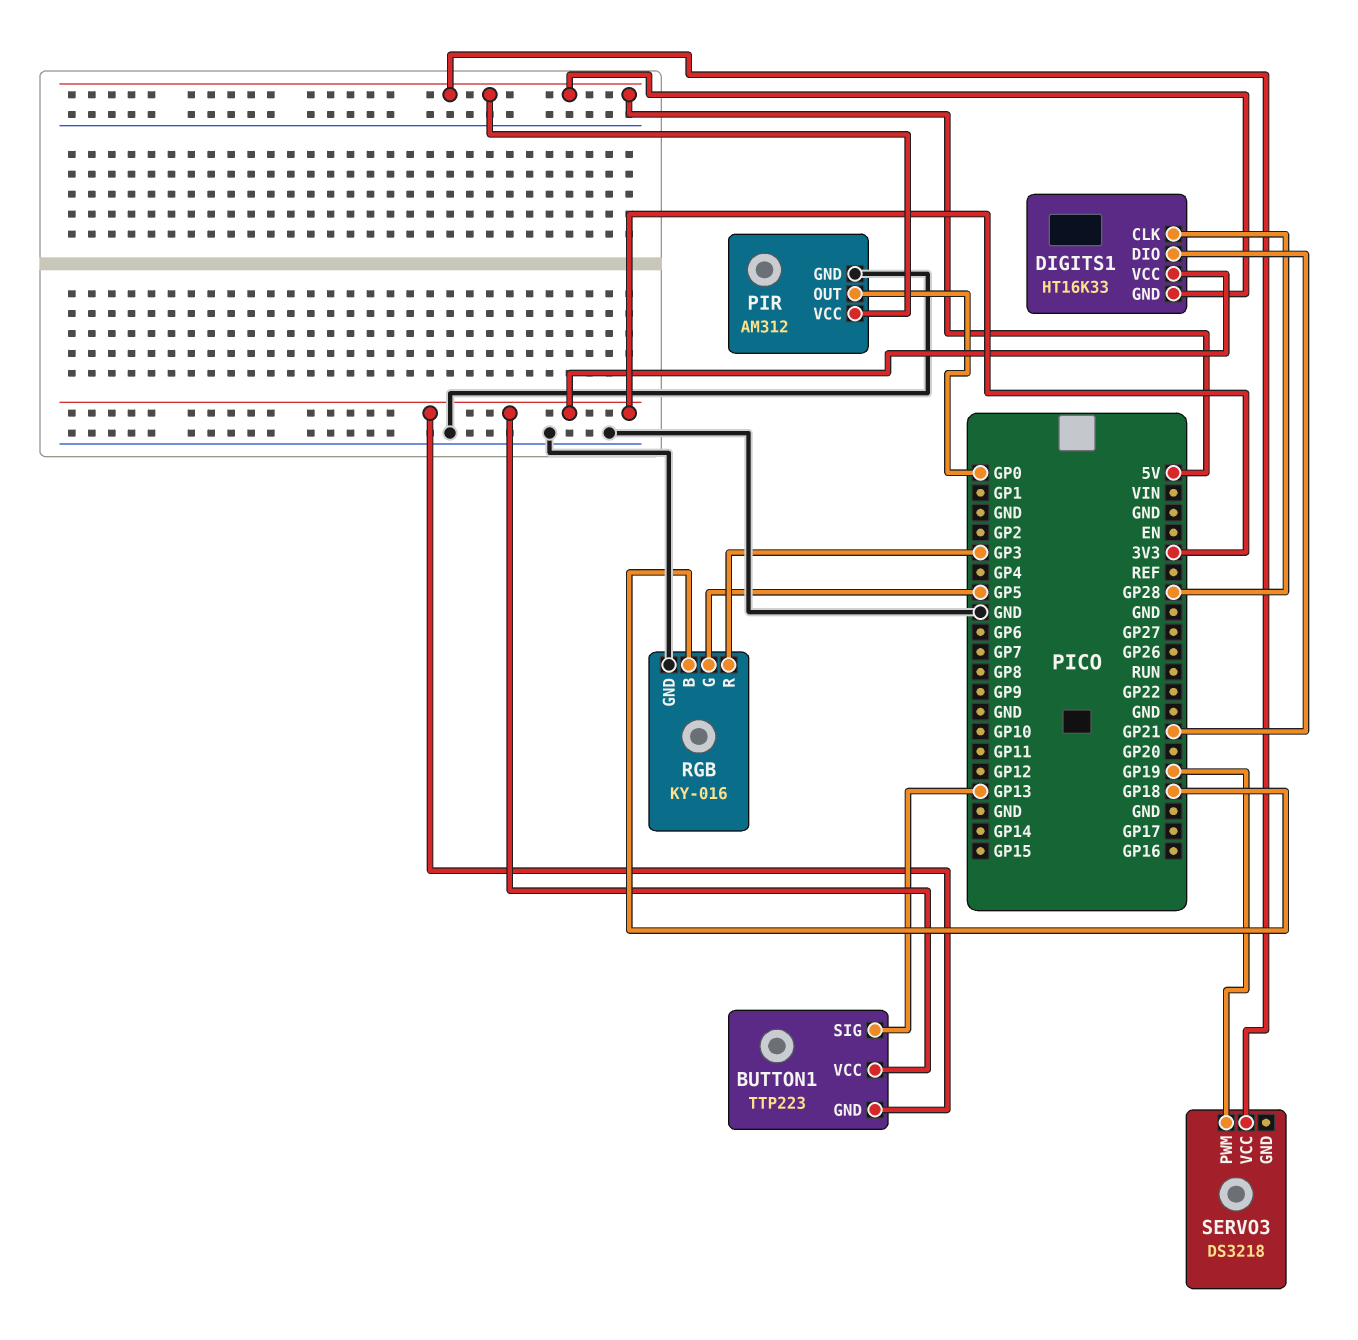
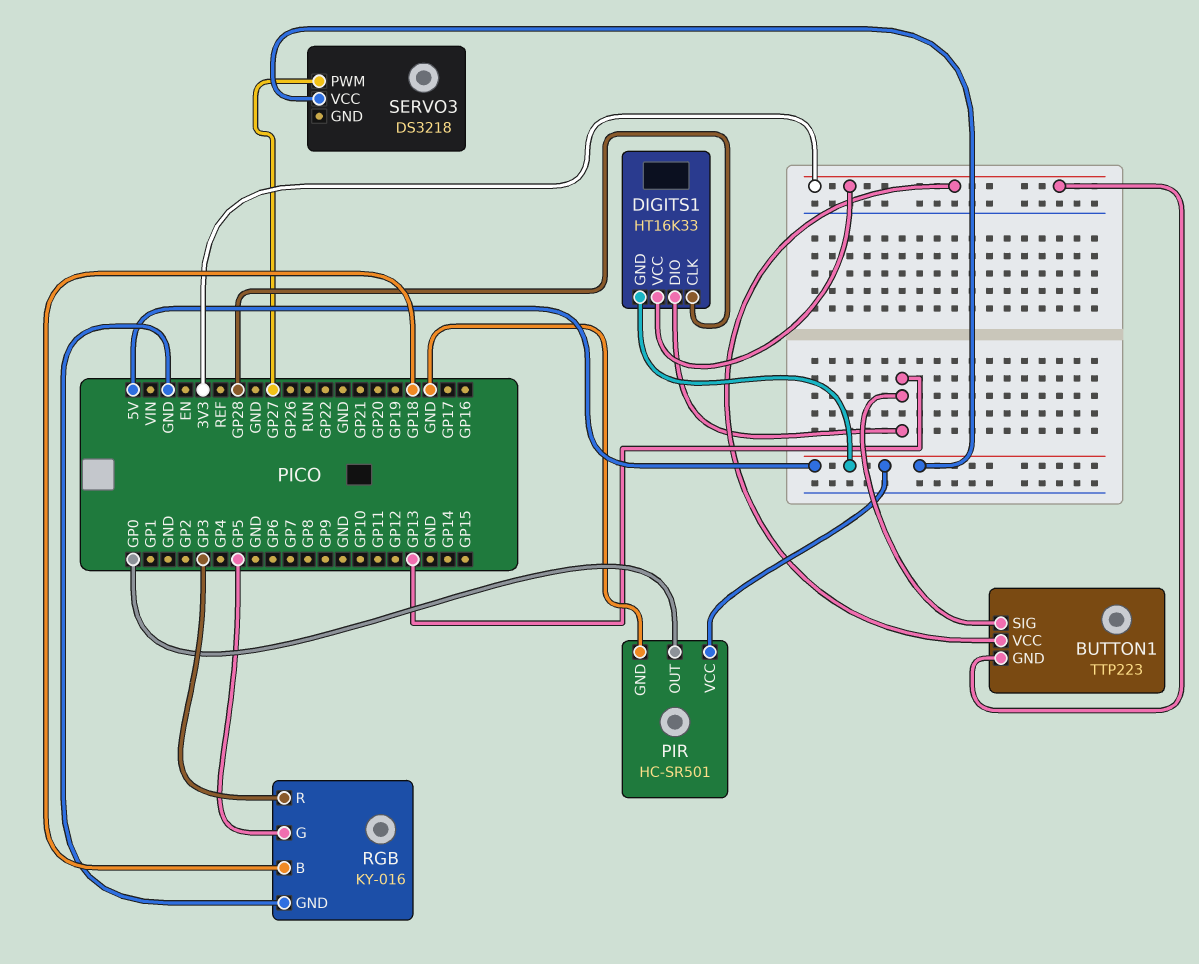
DIGITS1 pin DIO: GP21 -> GP13
PIR: AM312 -> HC-SR501
SERVO3 pin PWM: GP19 -> GP27

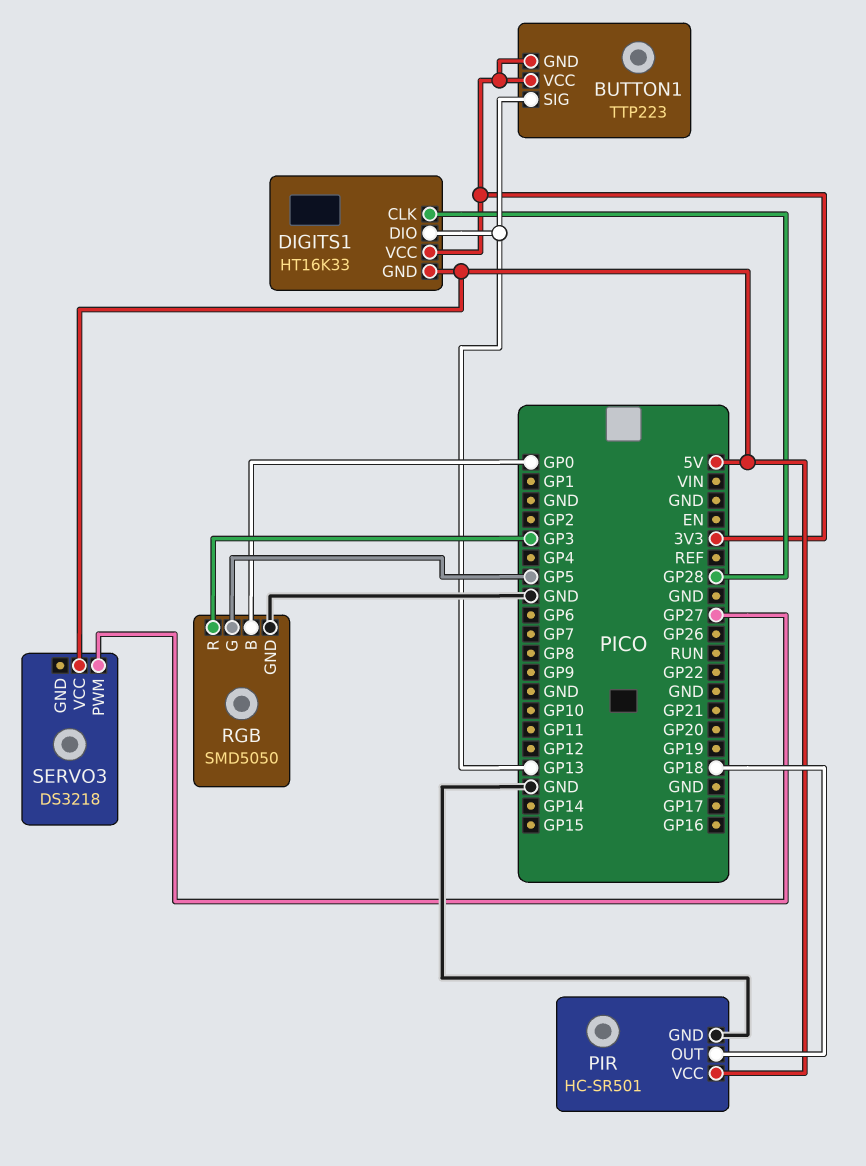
PIR pin OUT: GP0 -> GP18
RGB: KY-016 -> SMD5050
RGB pin B: GP18 -> GP0

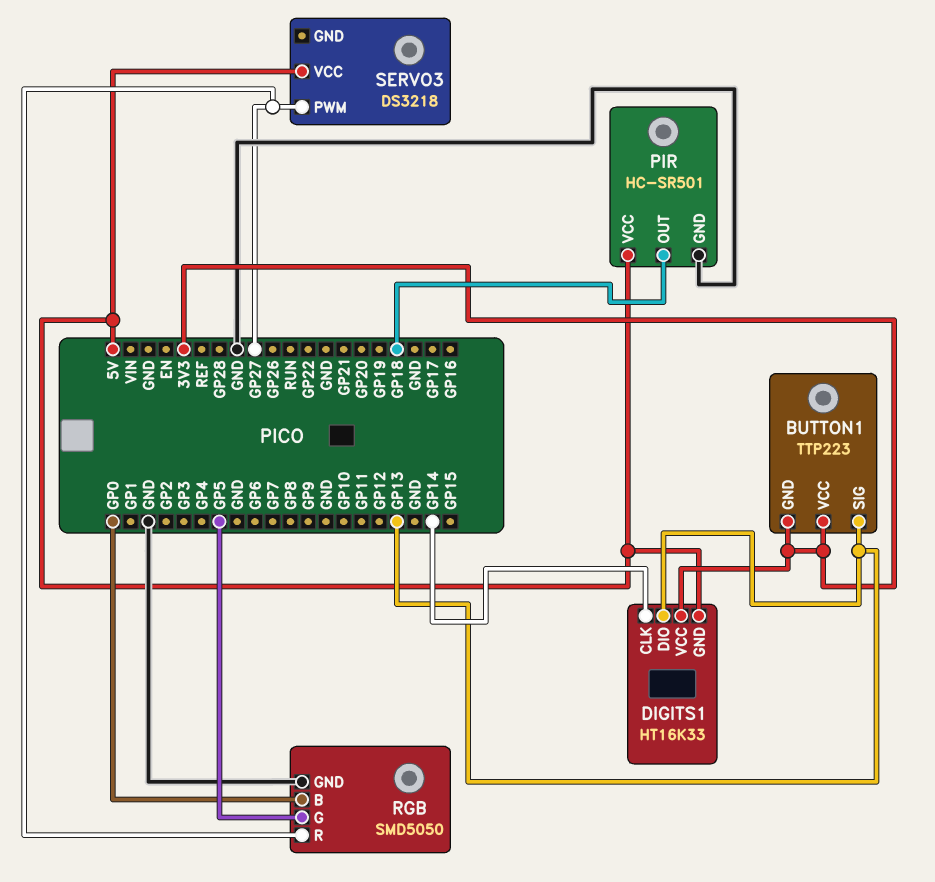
DIGITS1 pin CLK: GP28 -> GP14
RGB pin R: GP3 -> GP27

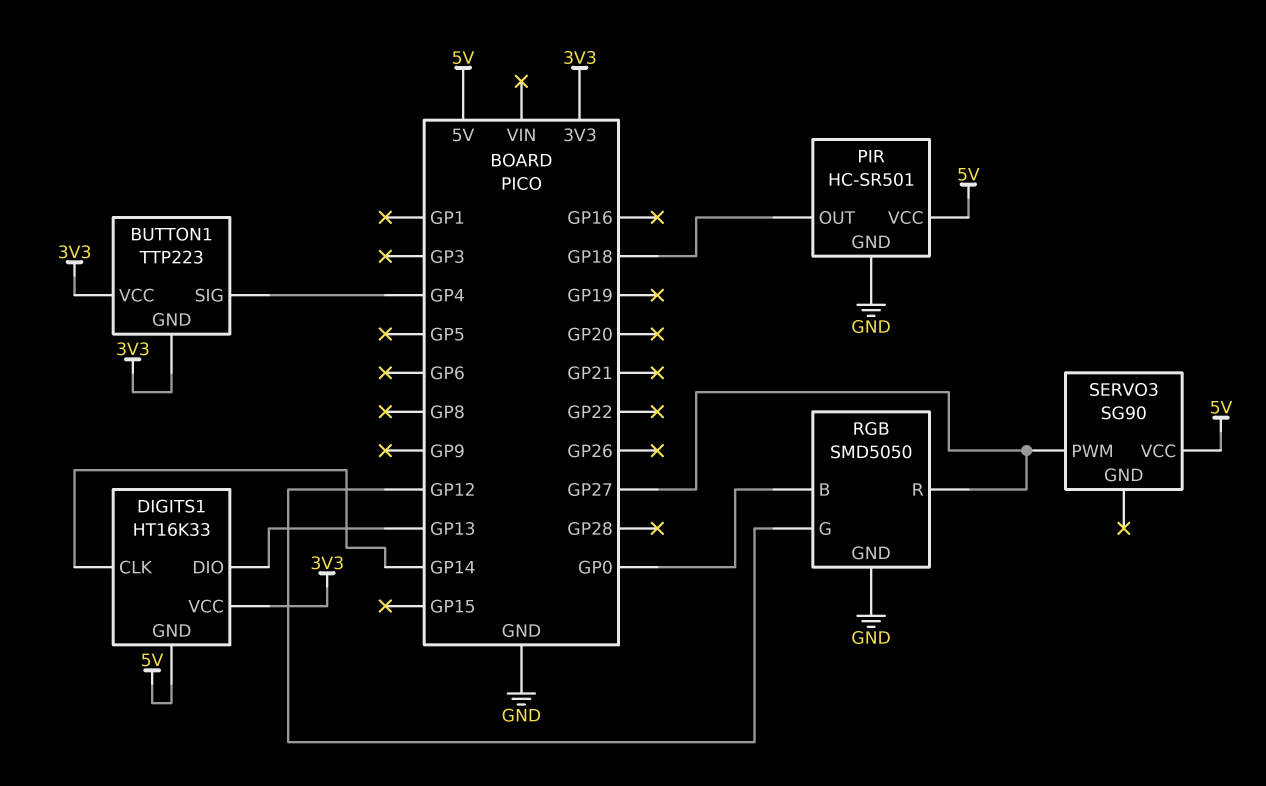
BUTTON1 pin SIG: GP13 -> GP4
RGB pin G: GP5 -> GP12
SERVO3: DS3218 -> SG90

